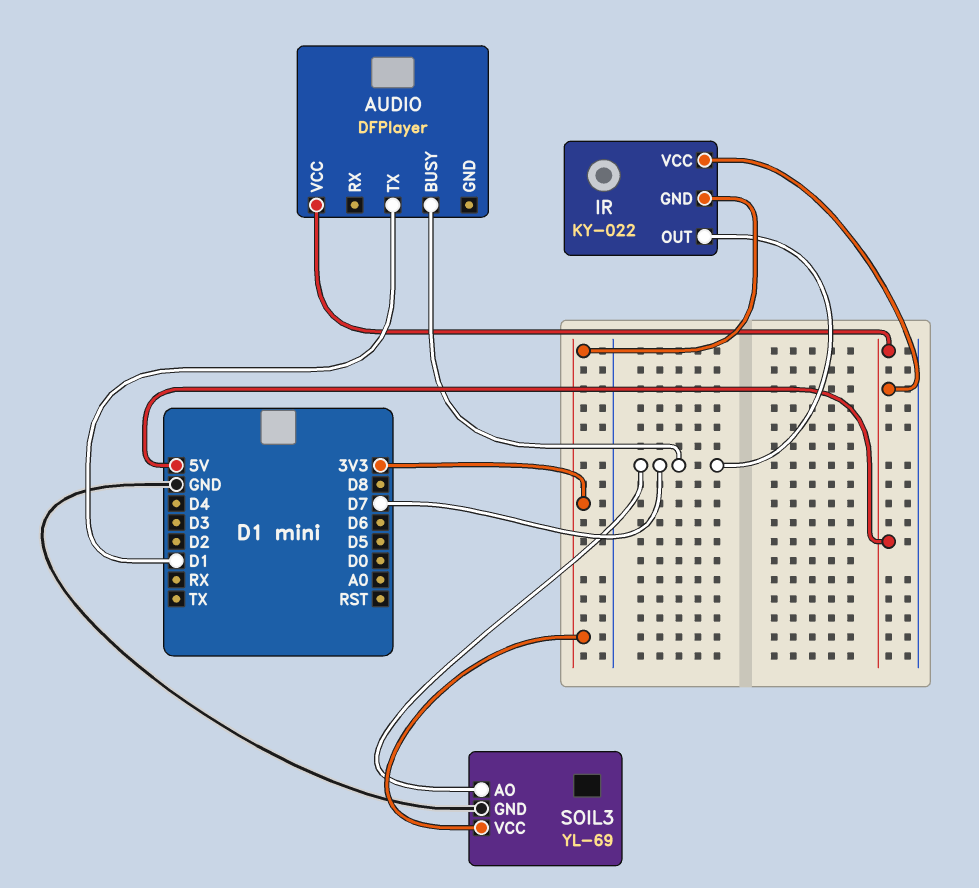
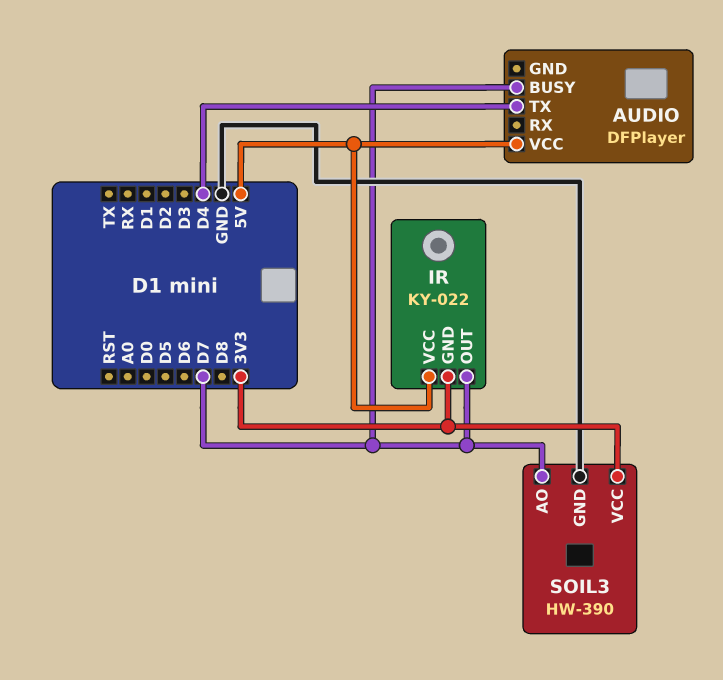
AUDIO pin TX: D1 -> D4
SOIL3: YL-69 -> HW-390

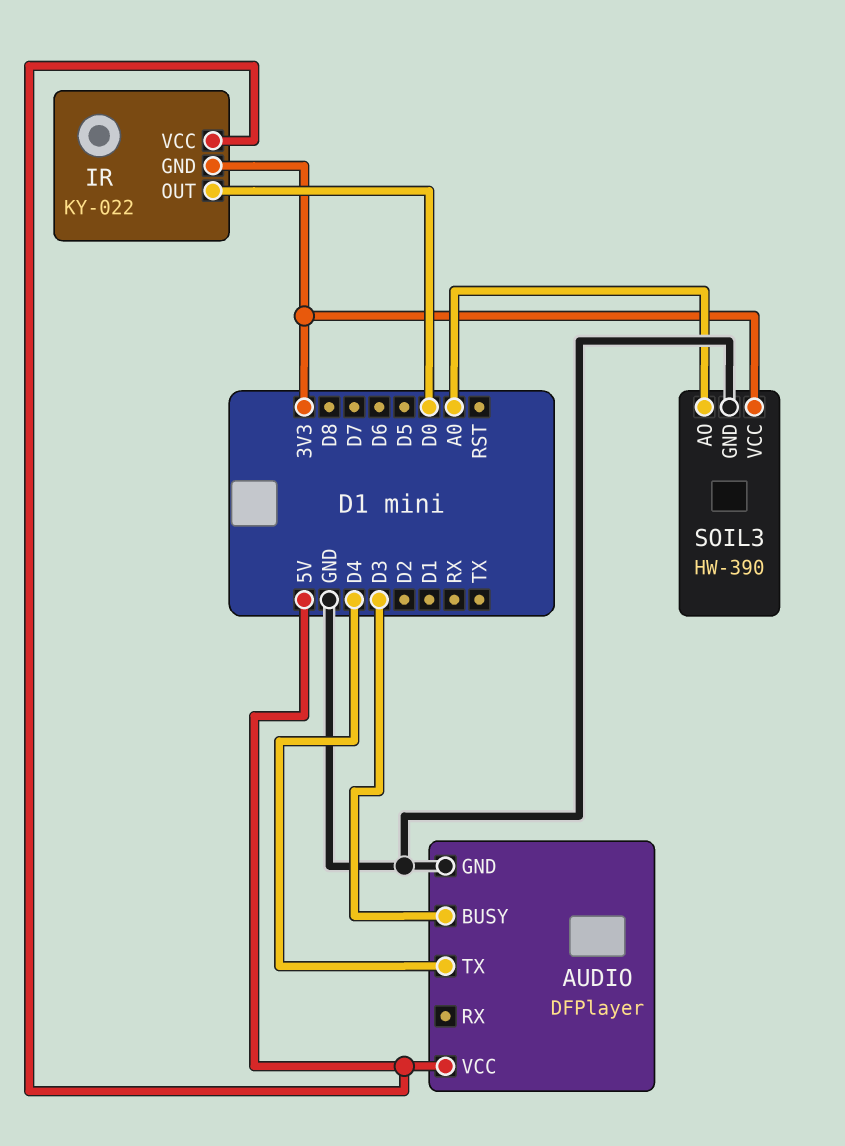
AUDIO pin BUSY: D7 -> D3
AUDIO pin GND: none -> GND
IR pin OUT: D7 -> D0
SOIL3 pin AO: D7 -> A0

